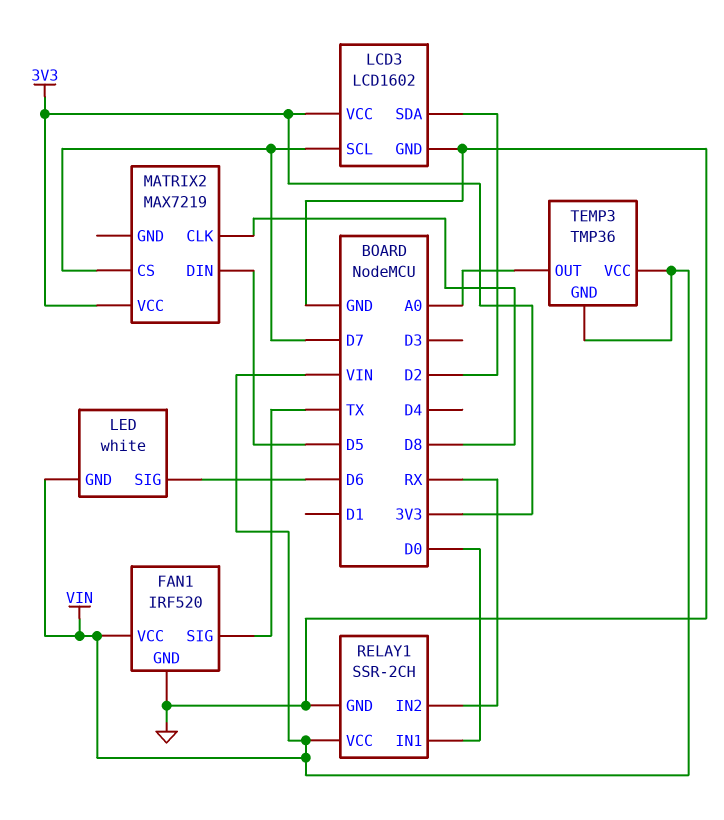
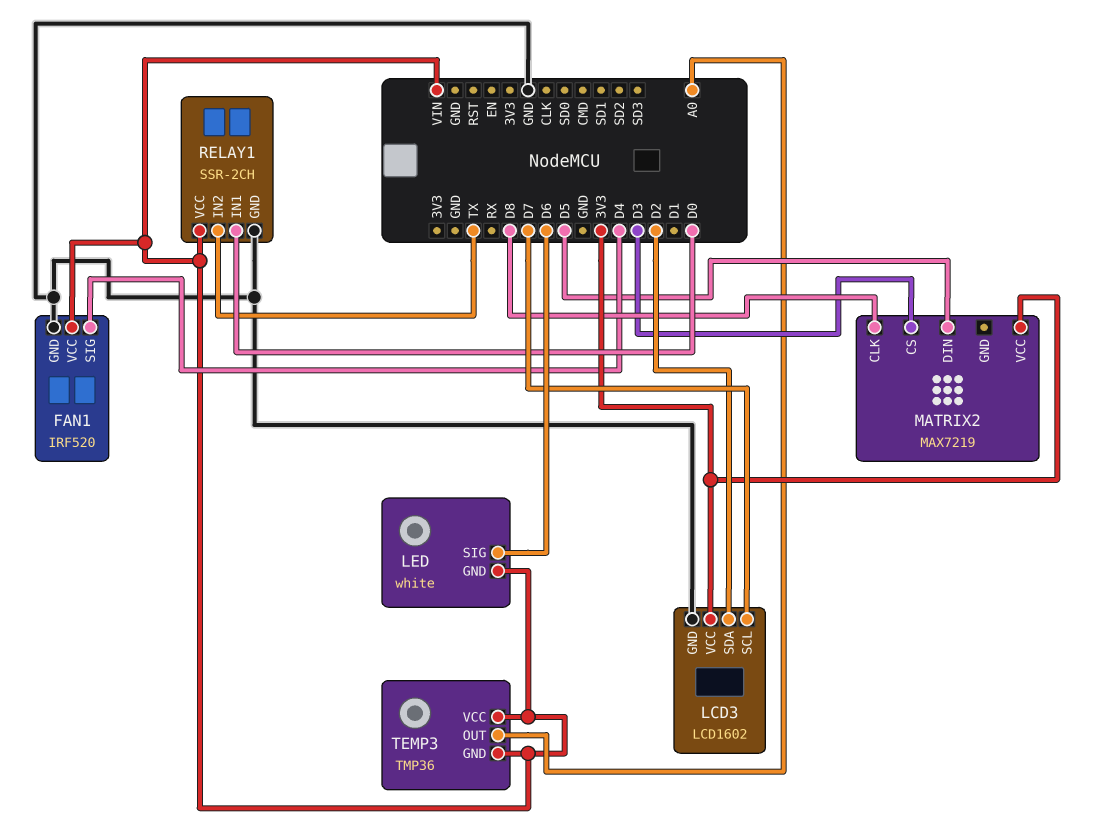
FAN1 pin SIG: TX -> D4
MATRIX2 pin CS: D7 -> D3
RELAY1 pin IN2: RX -> TX

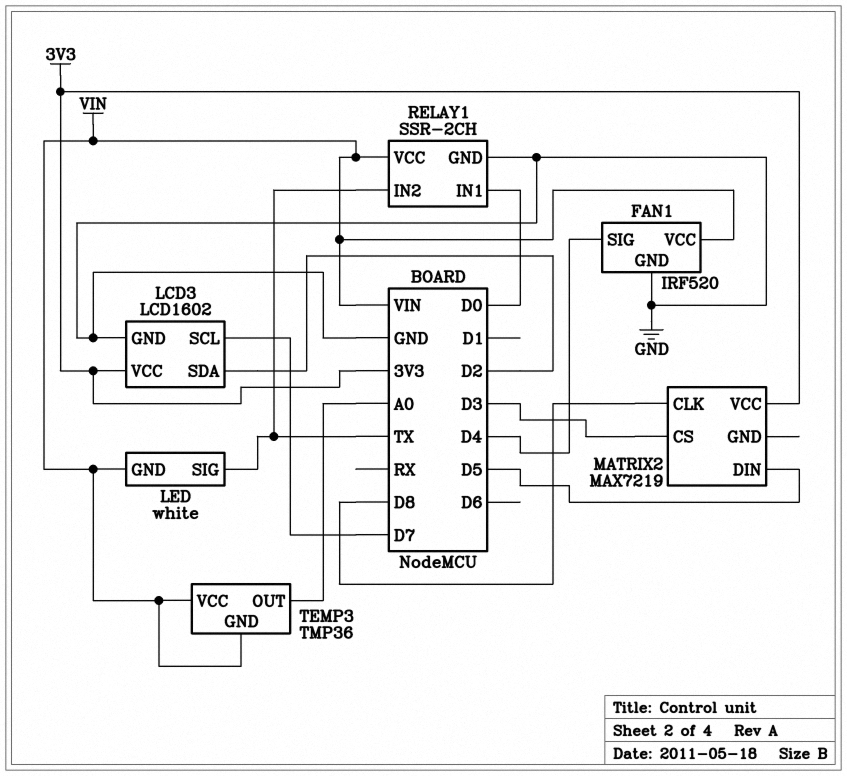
LED pin SIG: D6 -> TX

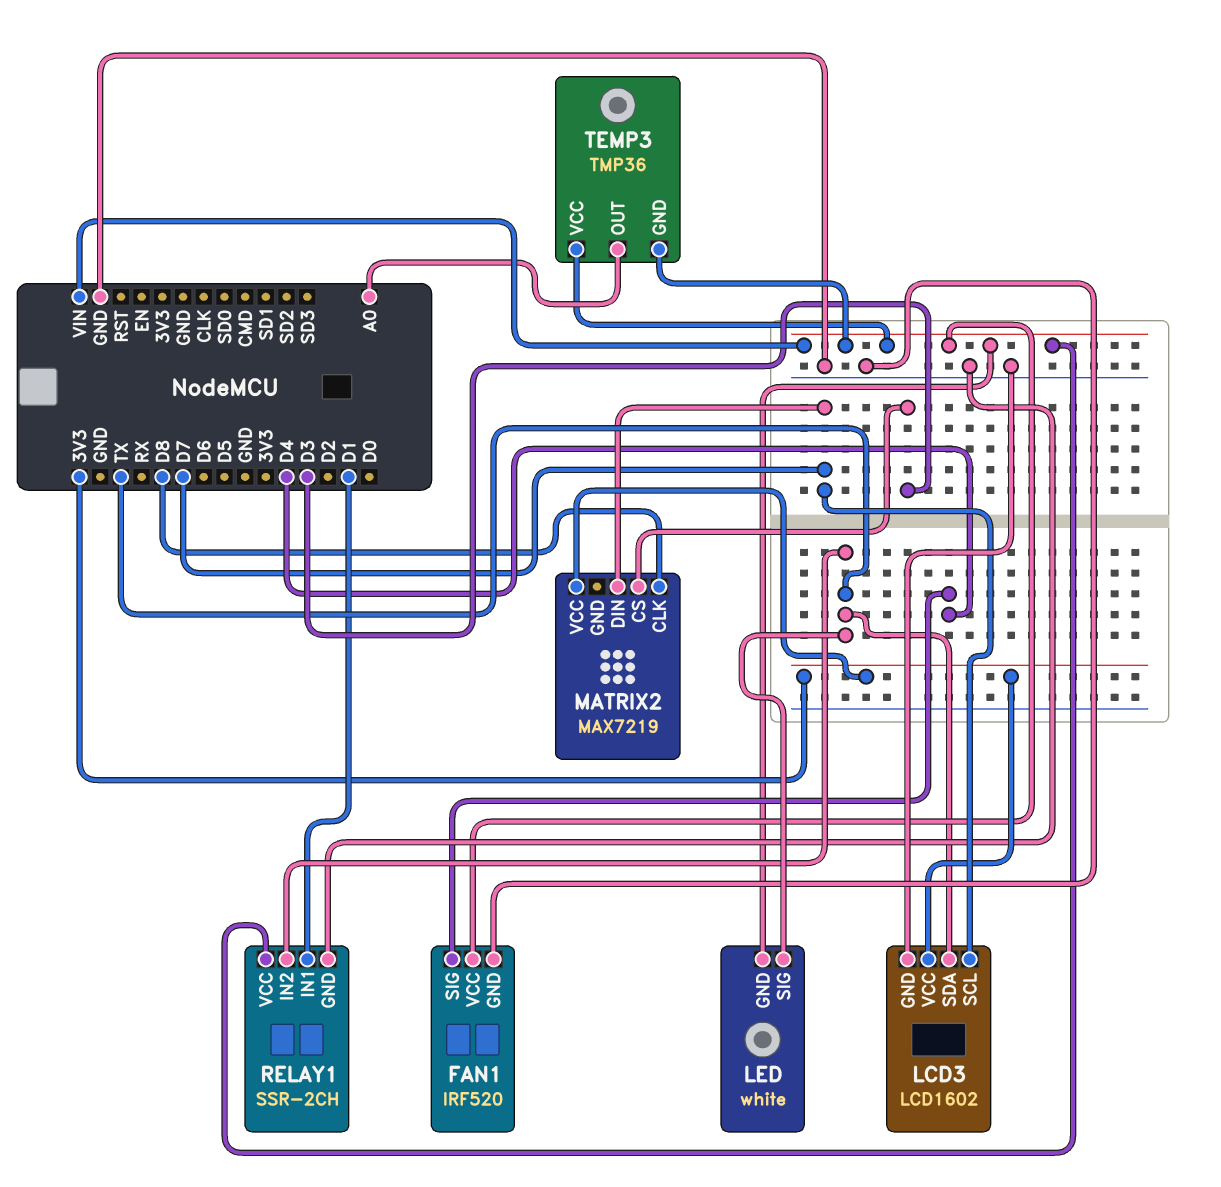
LCD3 pin SDA: D2 -> TX
MATRIX2 pin DIN: D5 -> D7
RELAY1 pin IN1: D0 -> D1

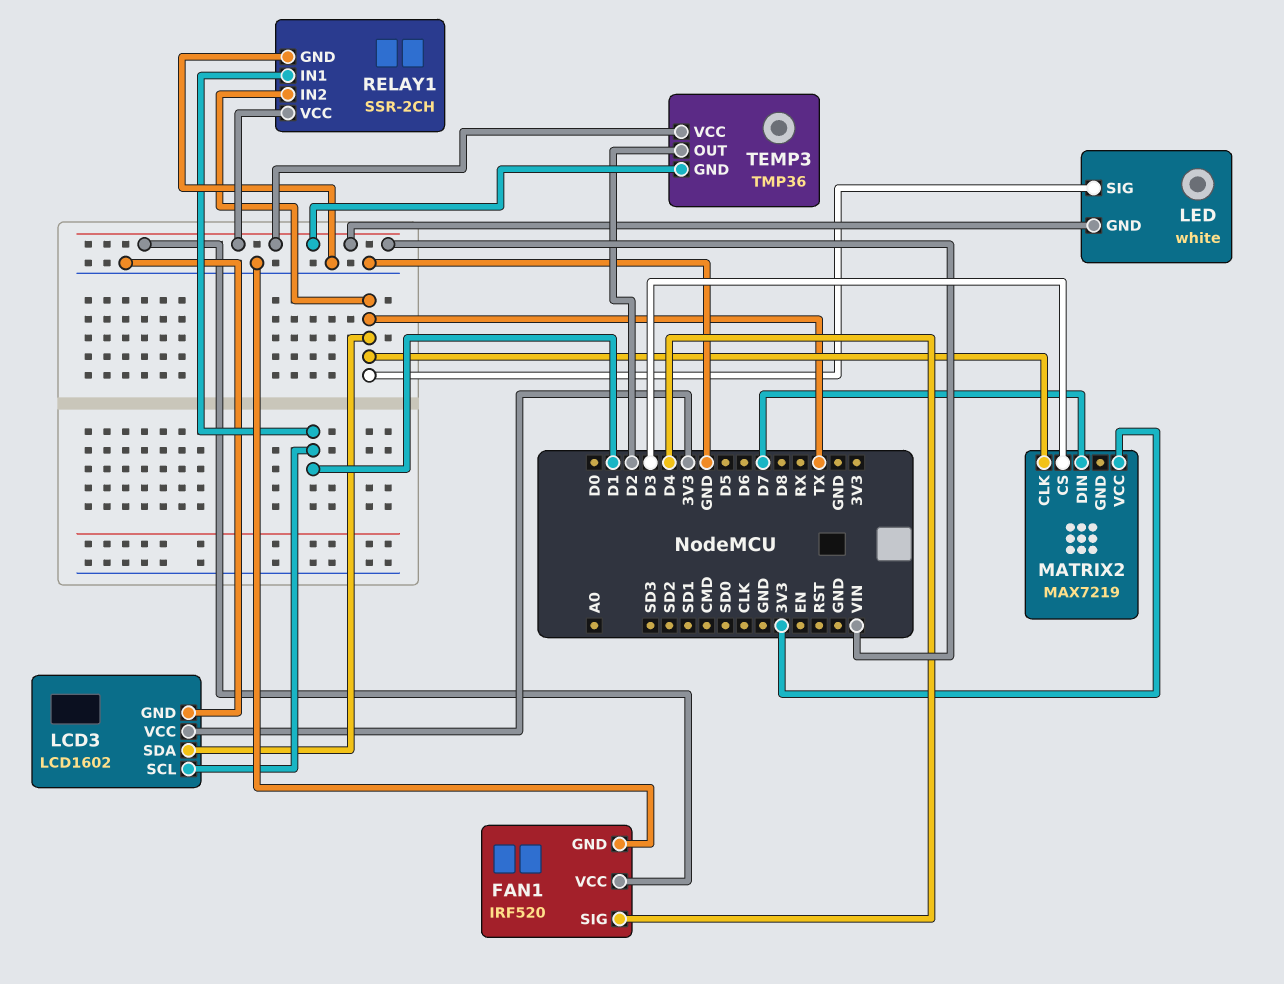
LCD3 pin SCL: D7 -> D1
MATRIX2 pin CLK: D8 -> TX
TEMP3 pin OUT: A0 -> D2

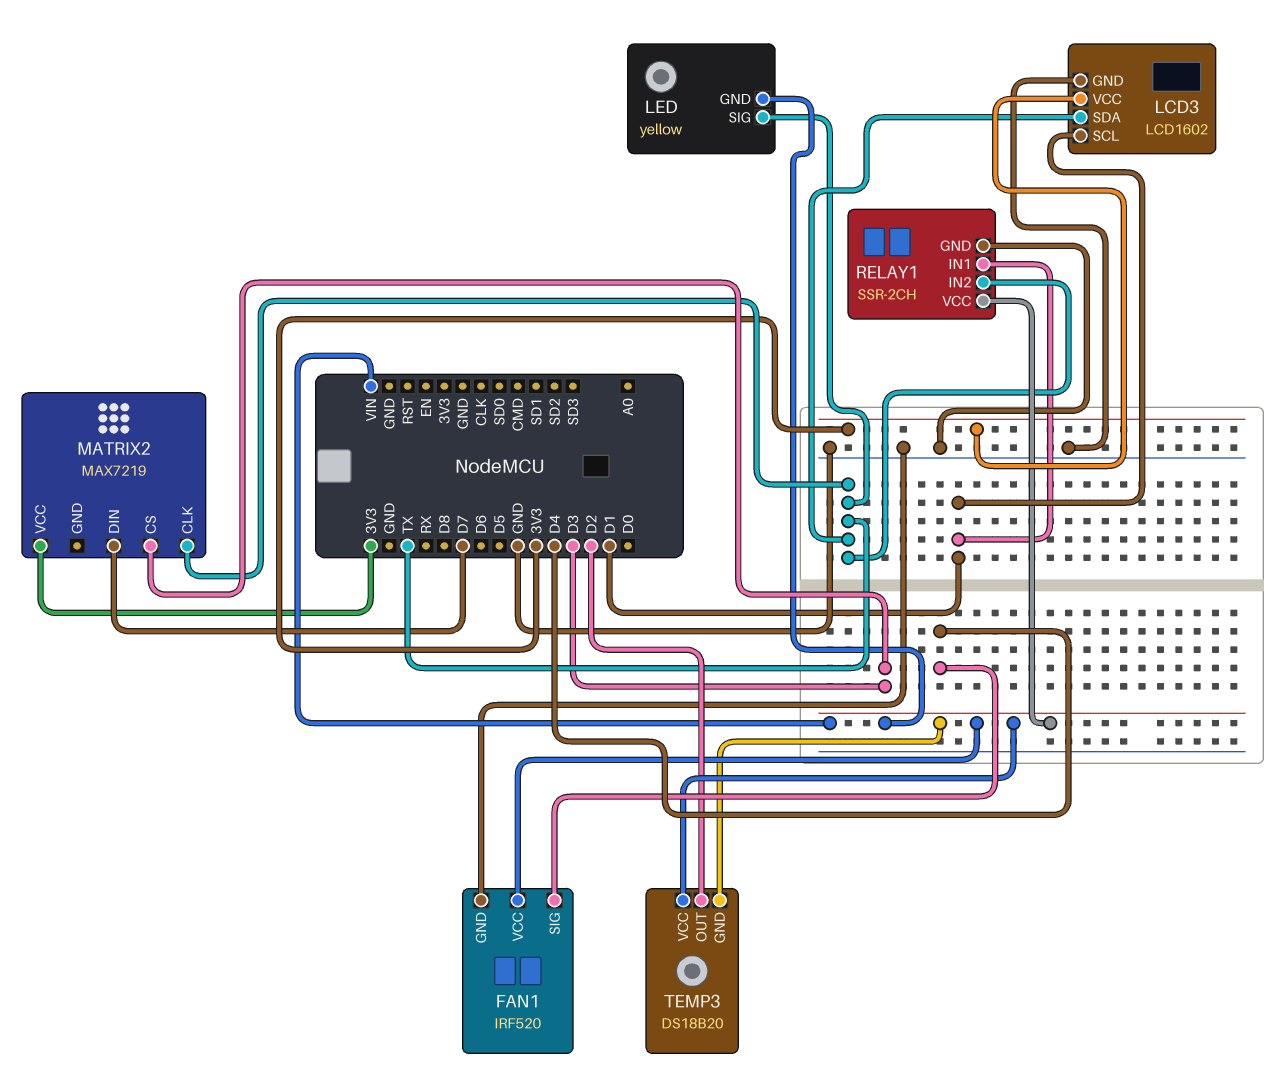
LED: white -> yellow
TEMP3: TMP36 -> DS18B20

